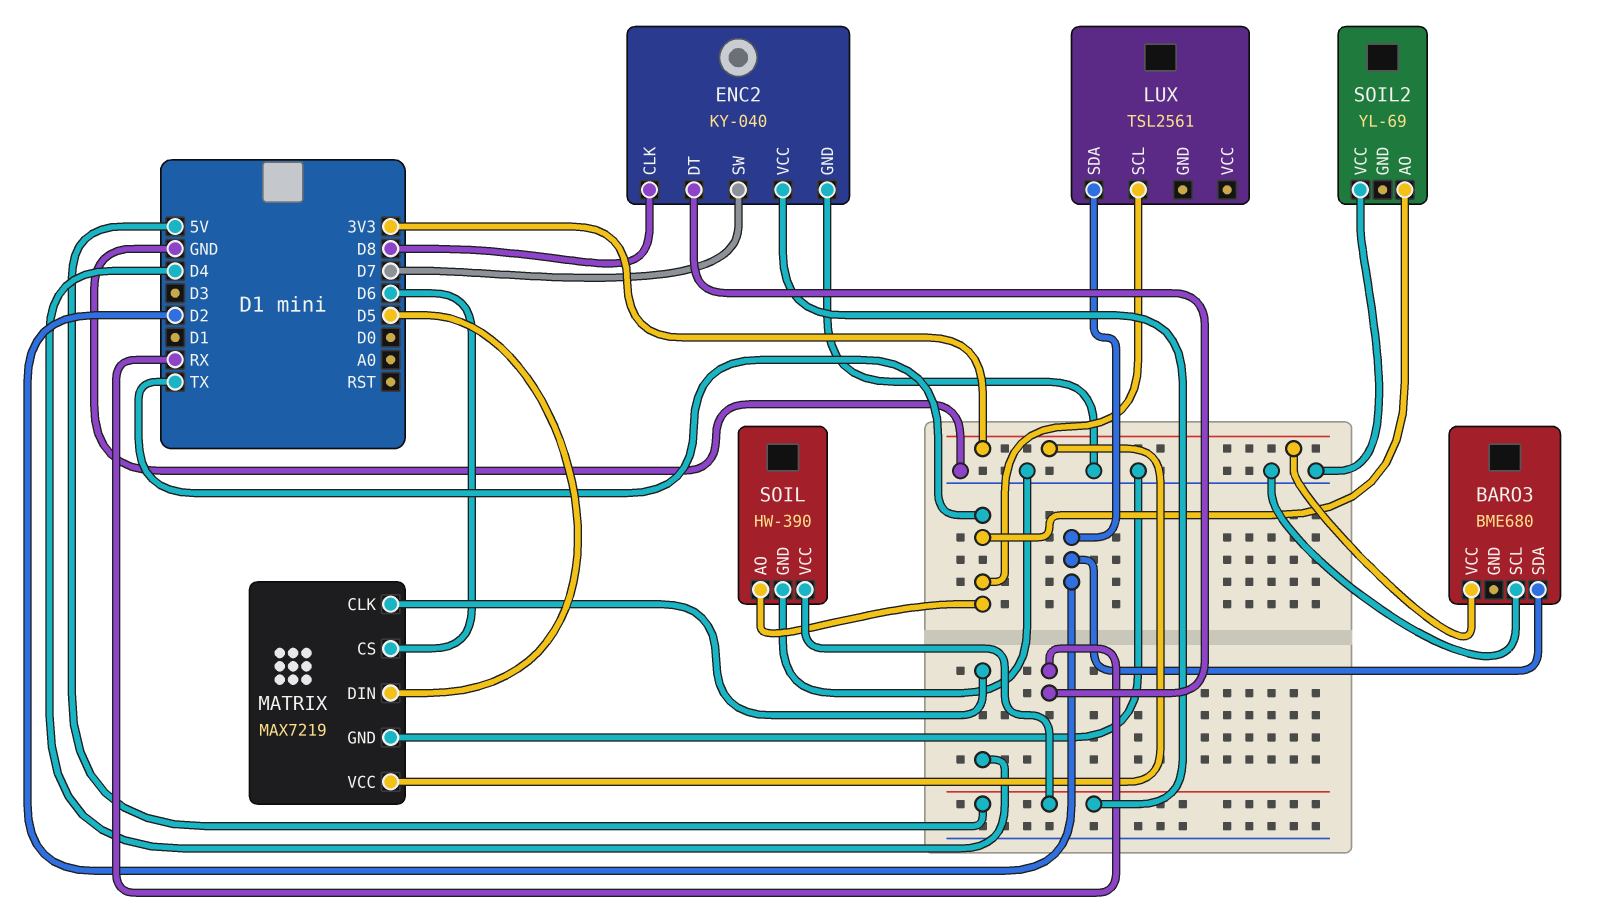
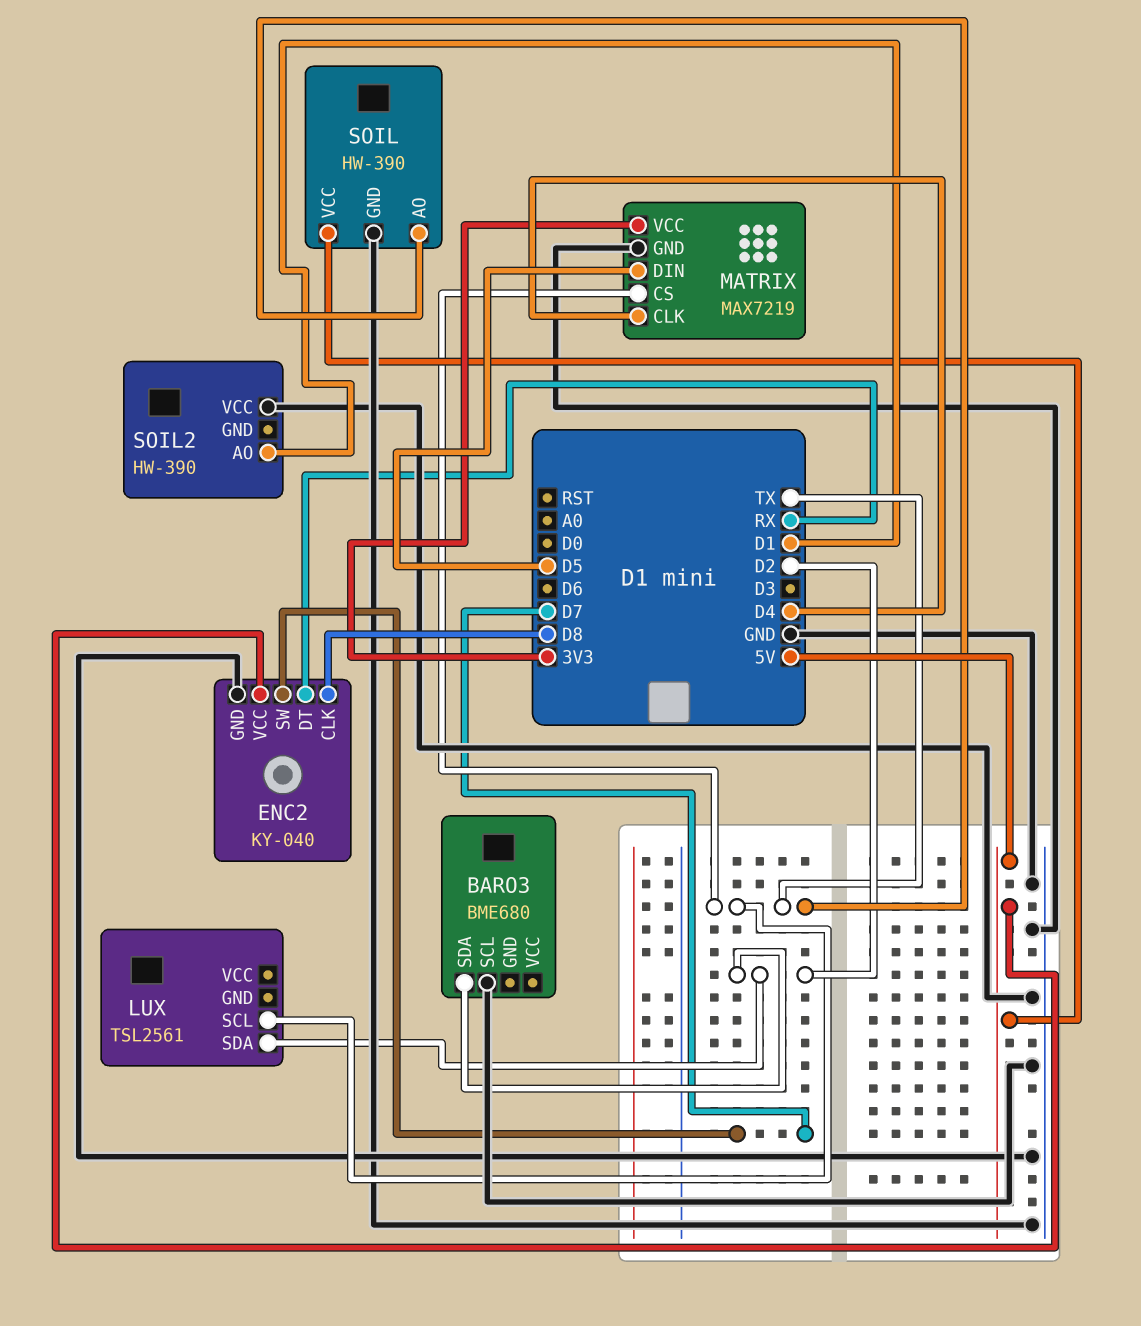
BARO3 pin VCC: 3V3 -> none
MATRIX pin CS: D6 -> TX
SOIL2: YL-69 -> HW-390
SOIL2 pin AO: TX -> D1

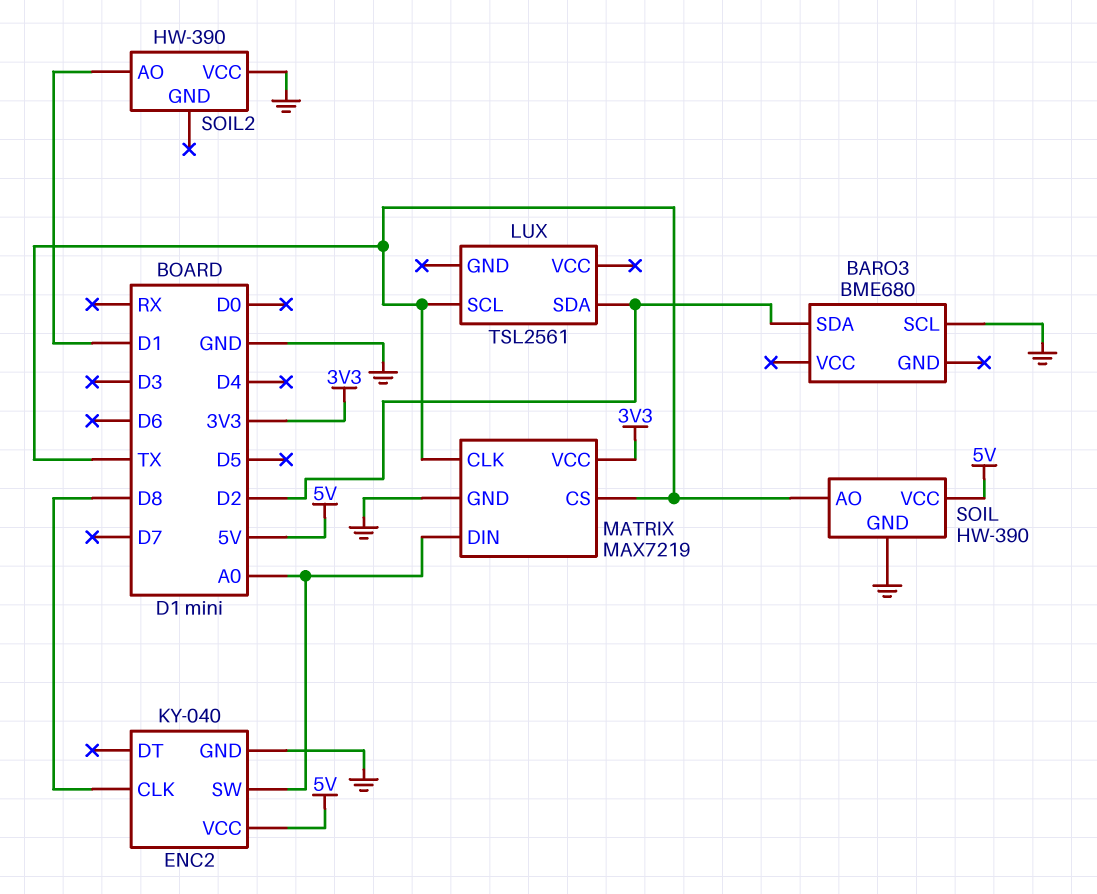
ENC2 pin DT: RX -> none
ENC2 pin SW: D7 -> A0
MATRIX pin CLK: D4 -> TX
MATRIX pin DIN: D5 -> A0

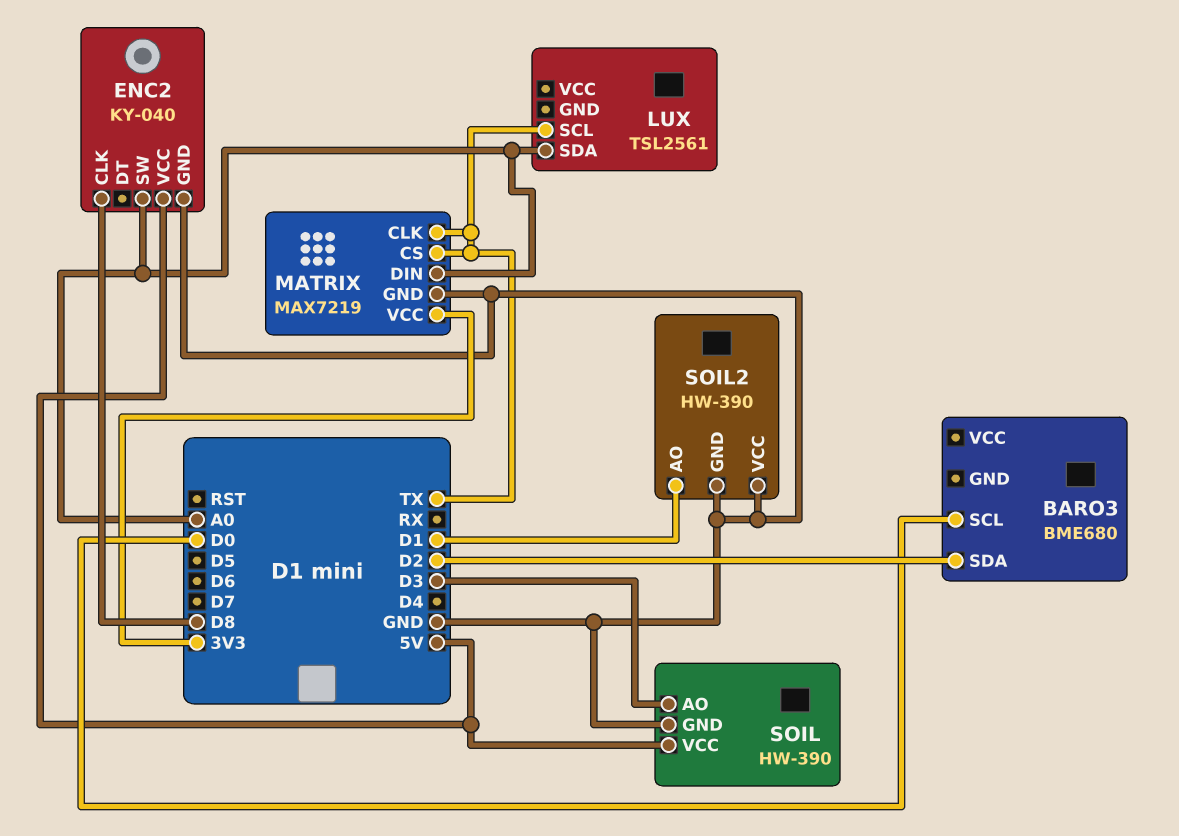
BARO3 pin SCL: GND -> D0
LUX pin SDA: D2 -> A0
SOIL pin AO: TX -> D3
SOIL2 pin GND: none -> GND

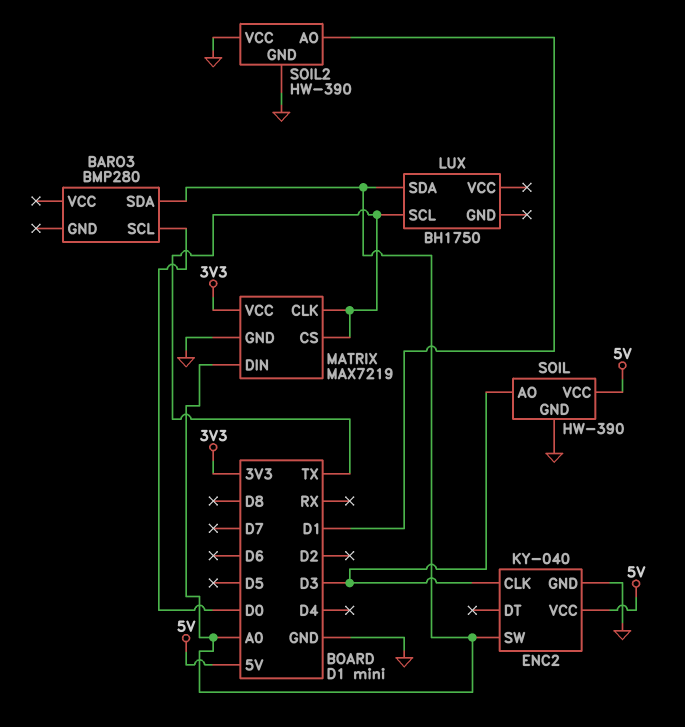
BARO3: BME680 -> BMP280
BARO3 pin SDA: D2 -> A0
ENC2 pin CLK: D8 -> D3
LUX: TSL2561 -> BH1750

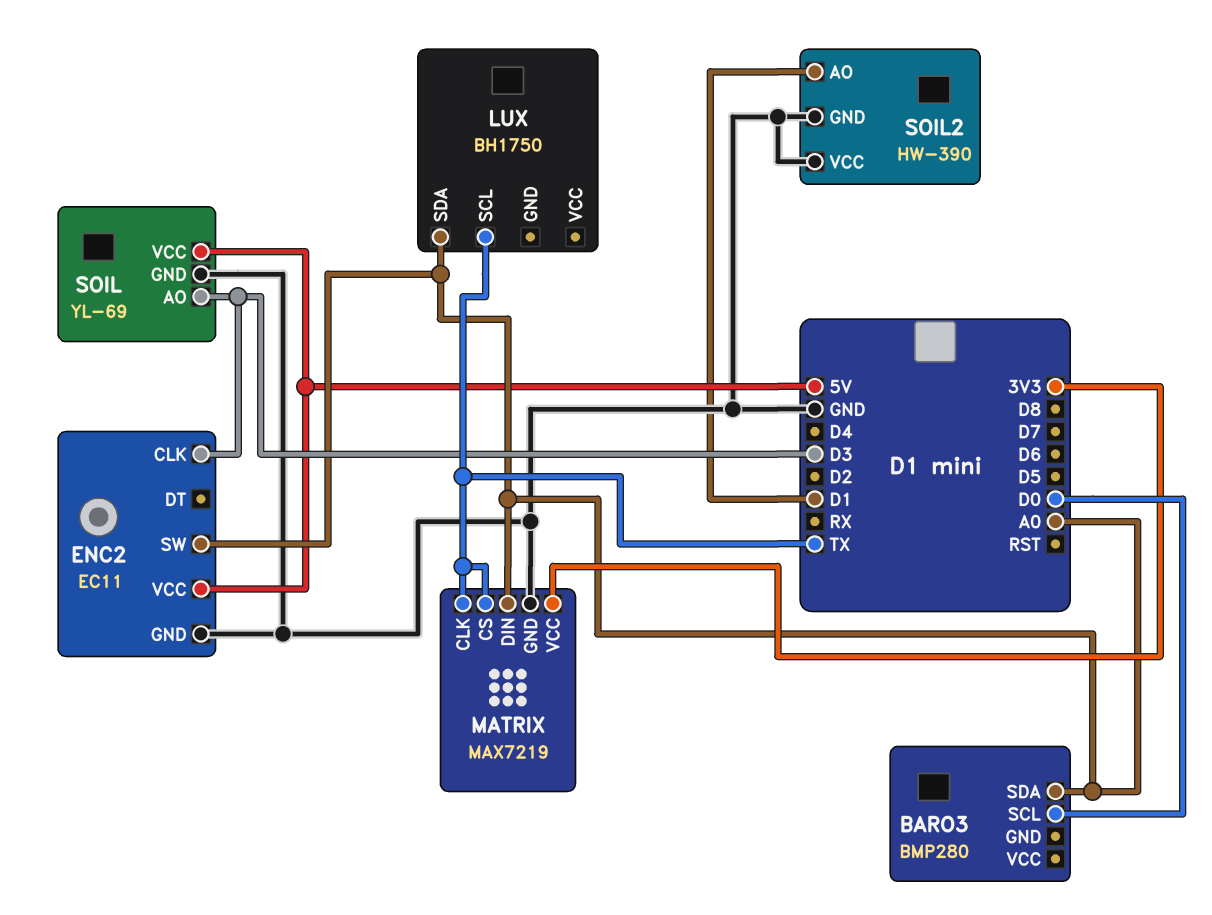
ENC2: KY-040 -> EC11
SOIL: HW-390 -> YL-69

